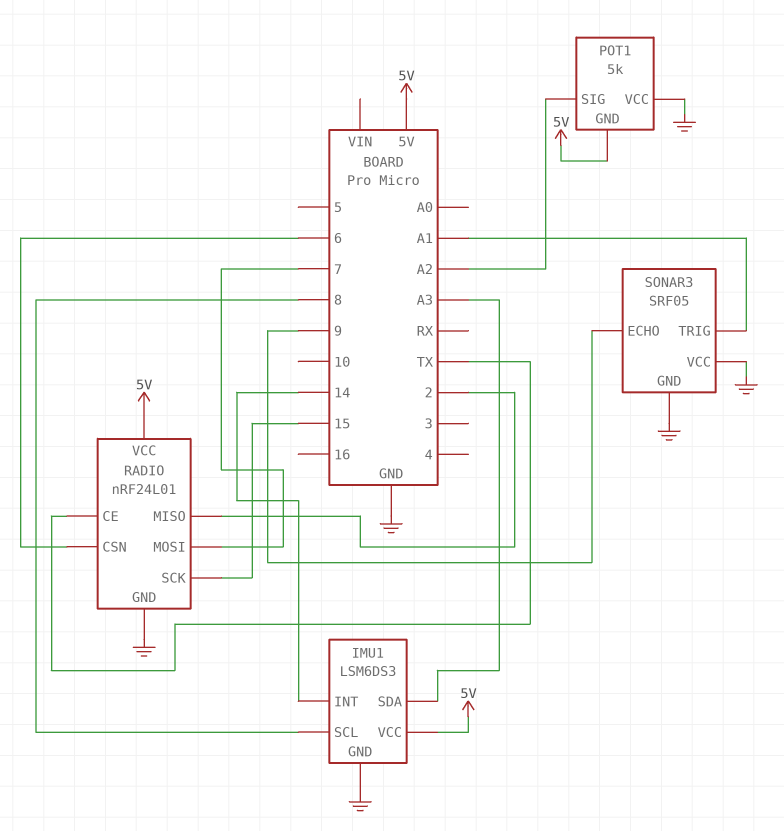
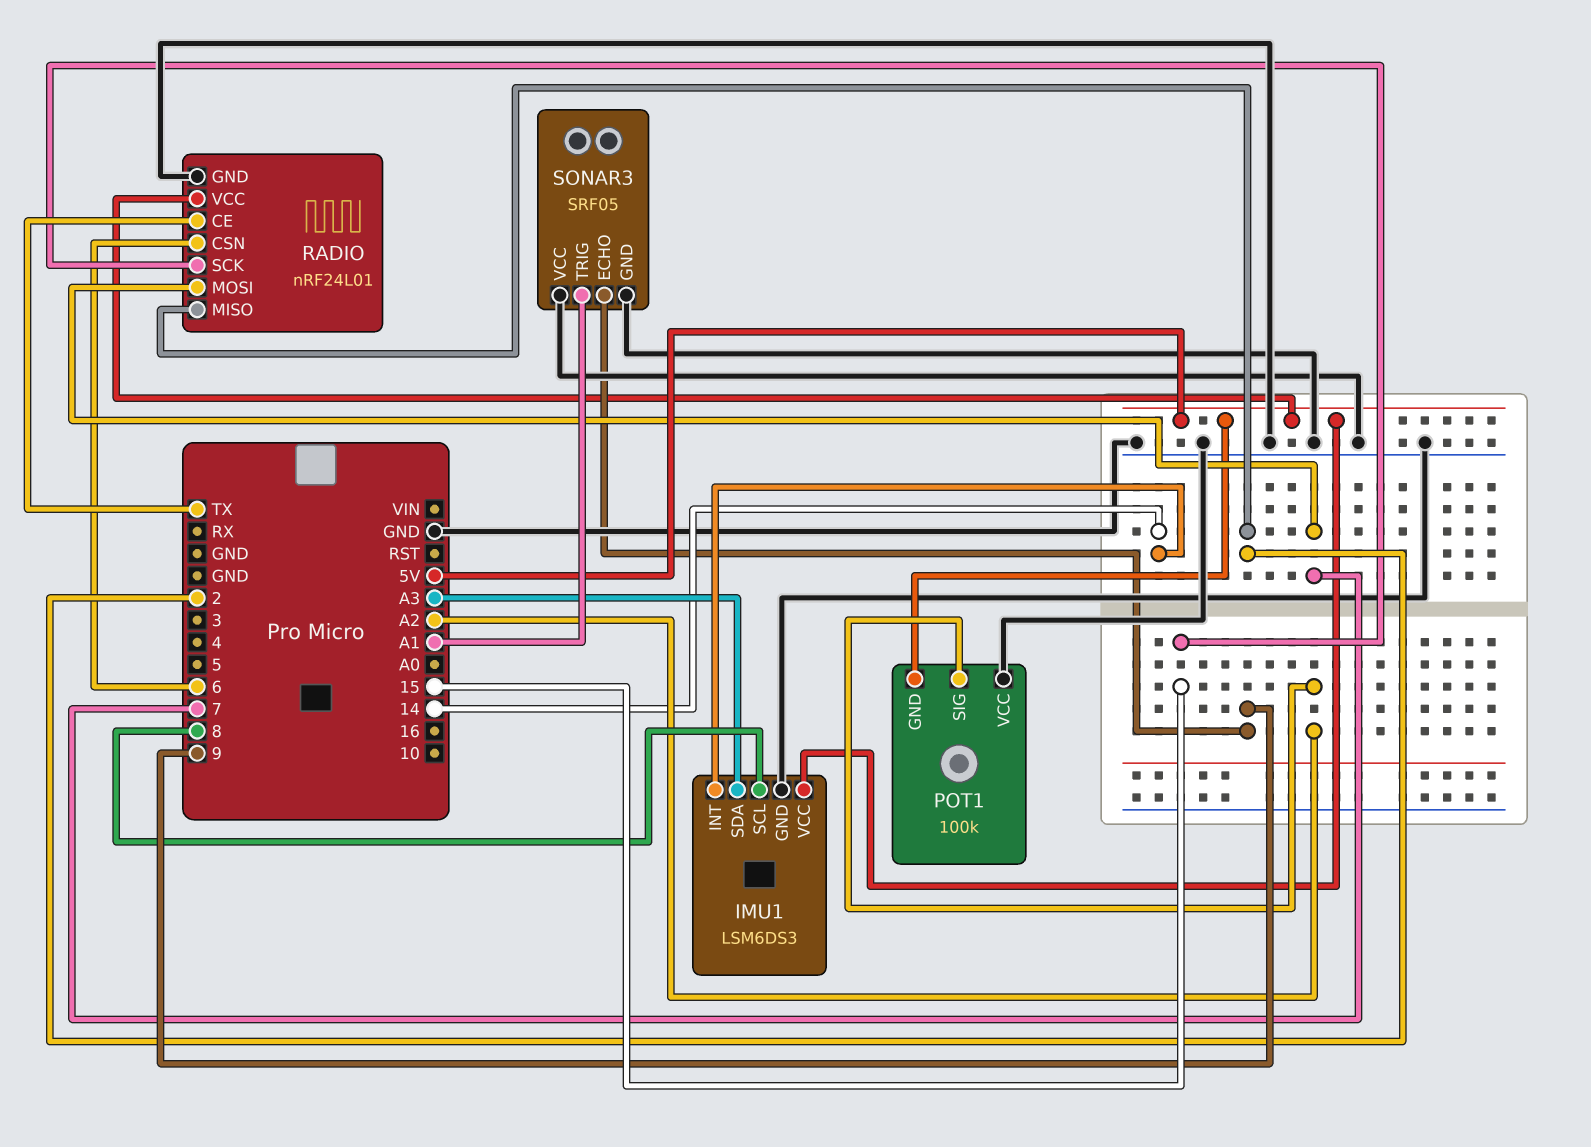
POT1: 5k -> 100k

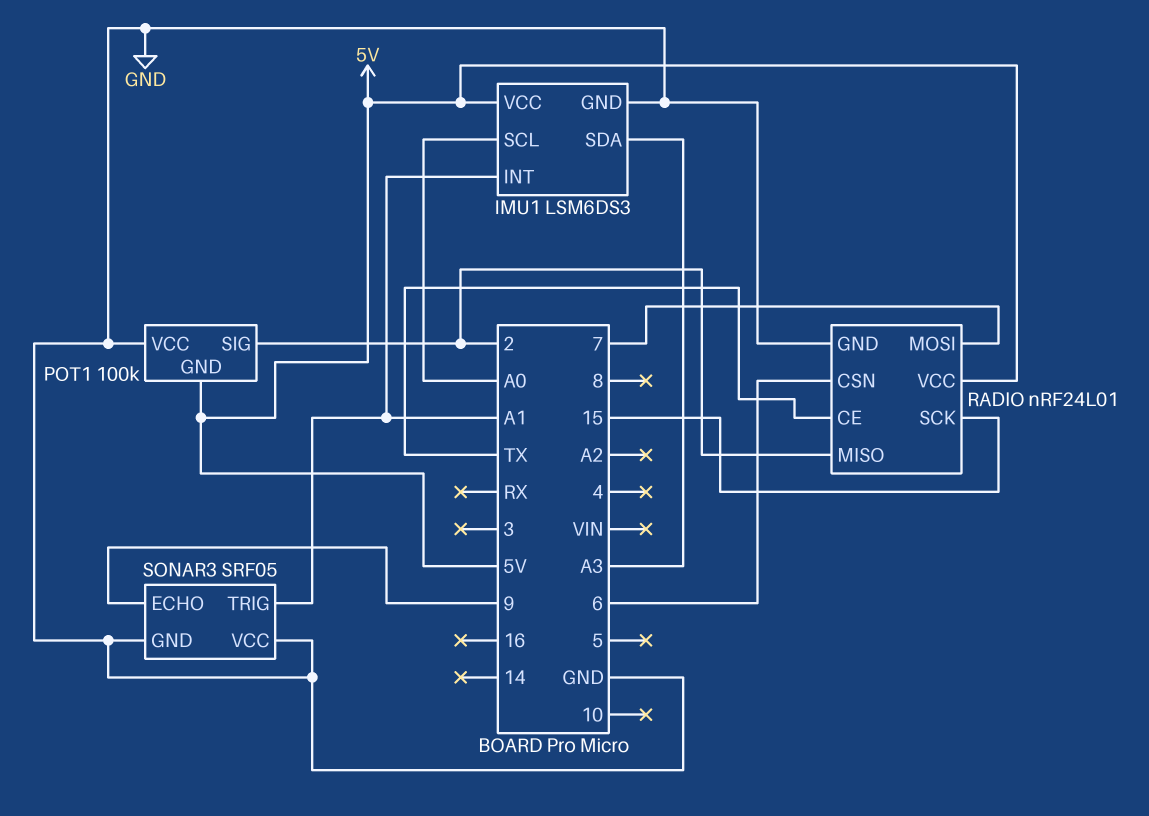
IMU1 pin INT: 14 -> A1
IMU1 pin SCL: 8 -> A0
POT1 pin SIG: A2 -> 2

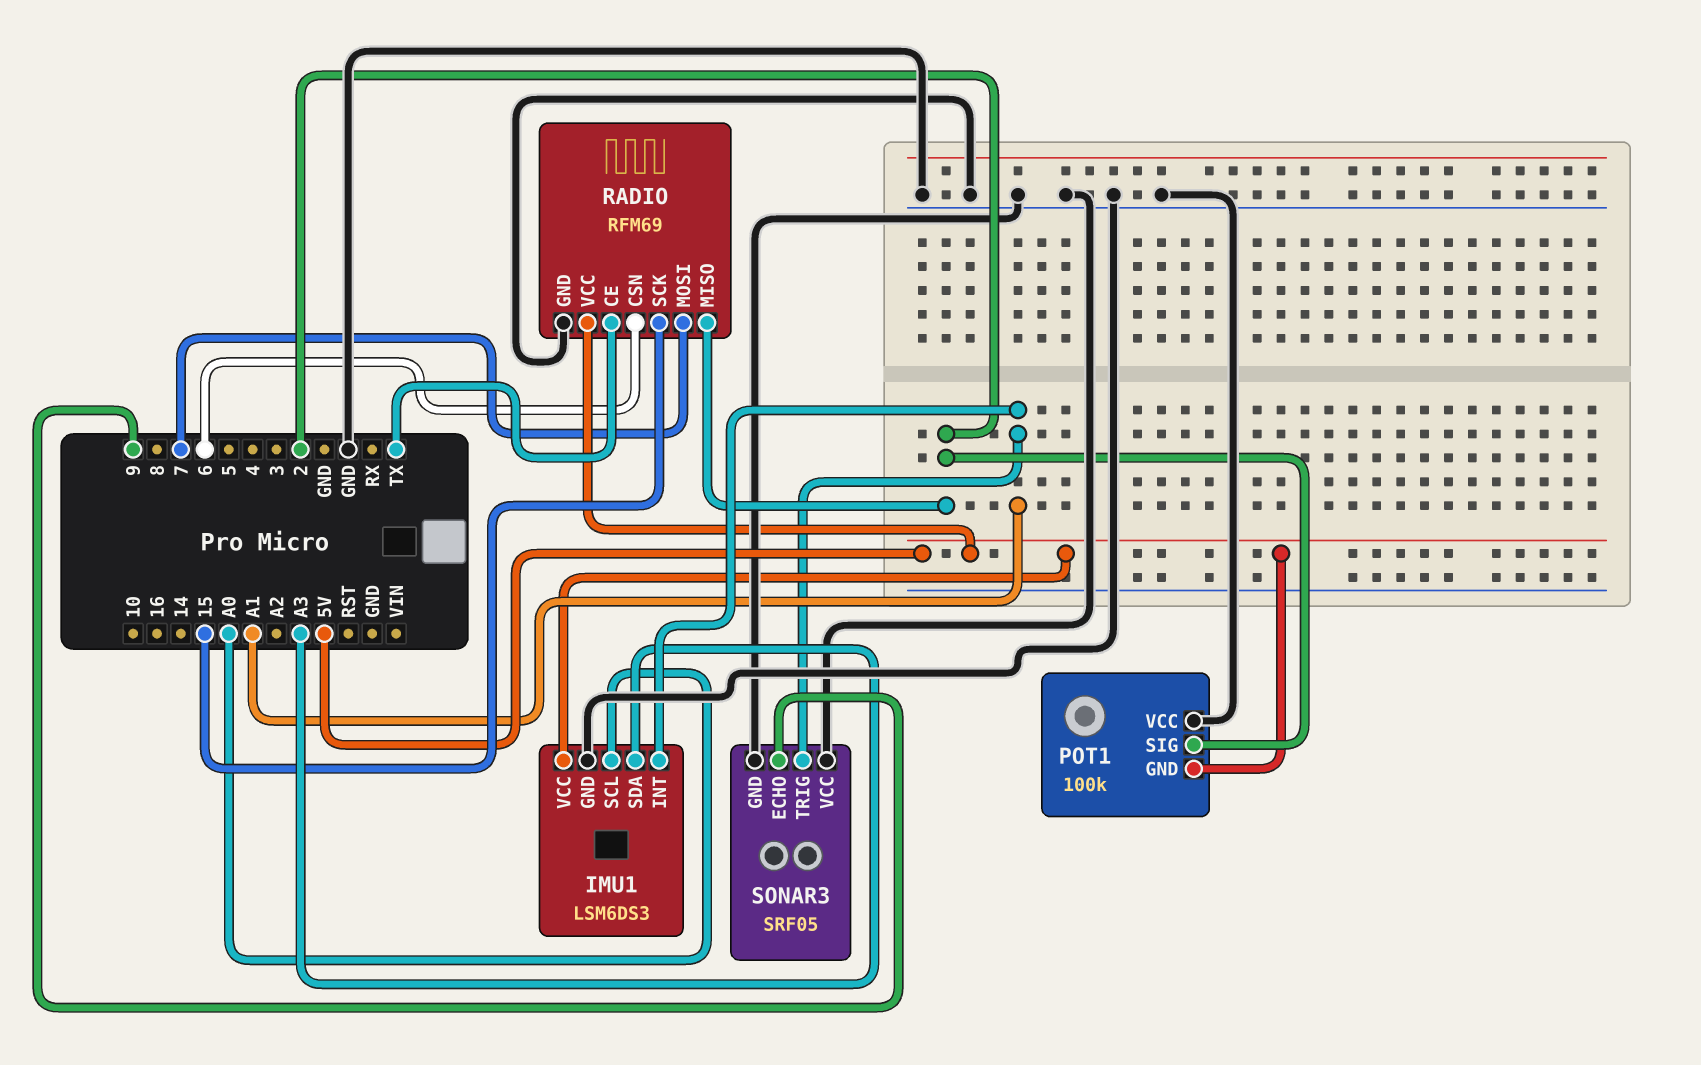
RADIO: nRF24L01 -> RFM69

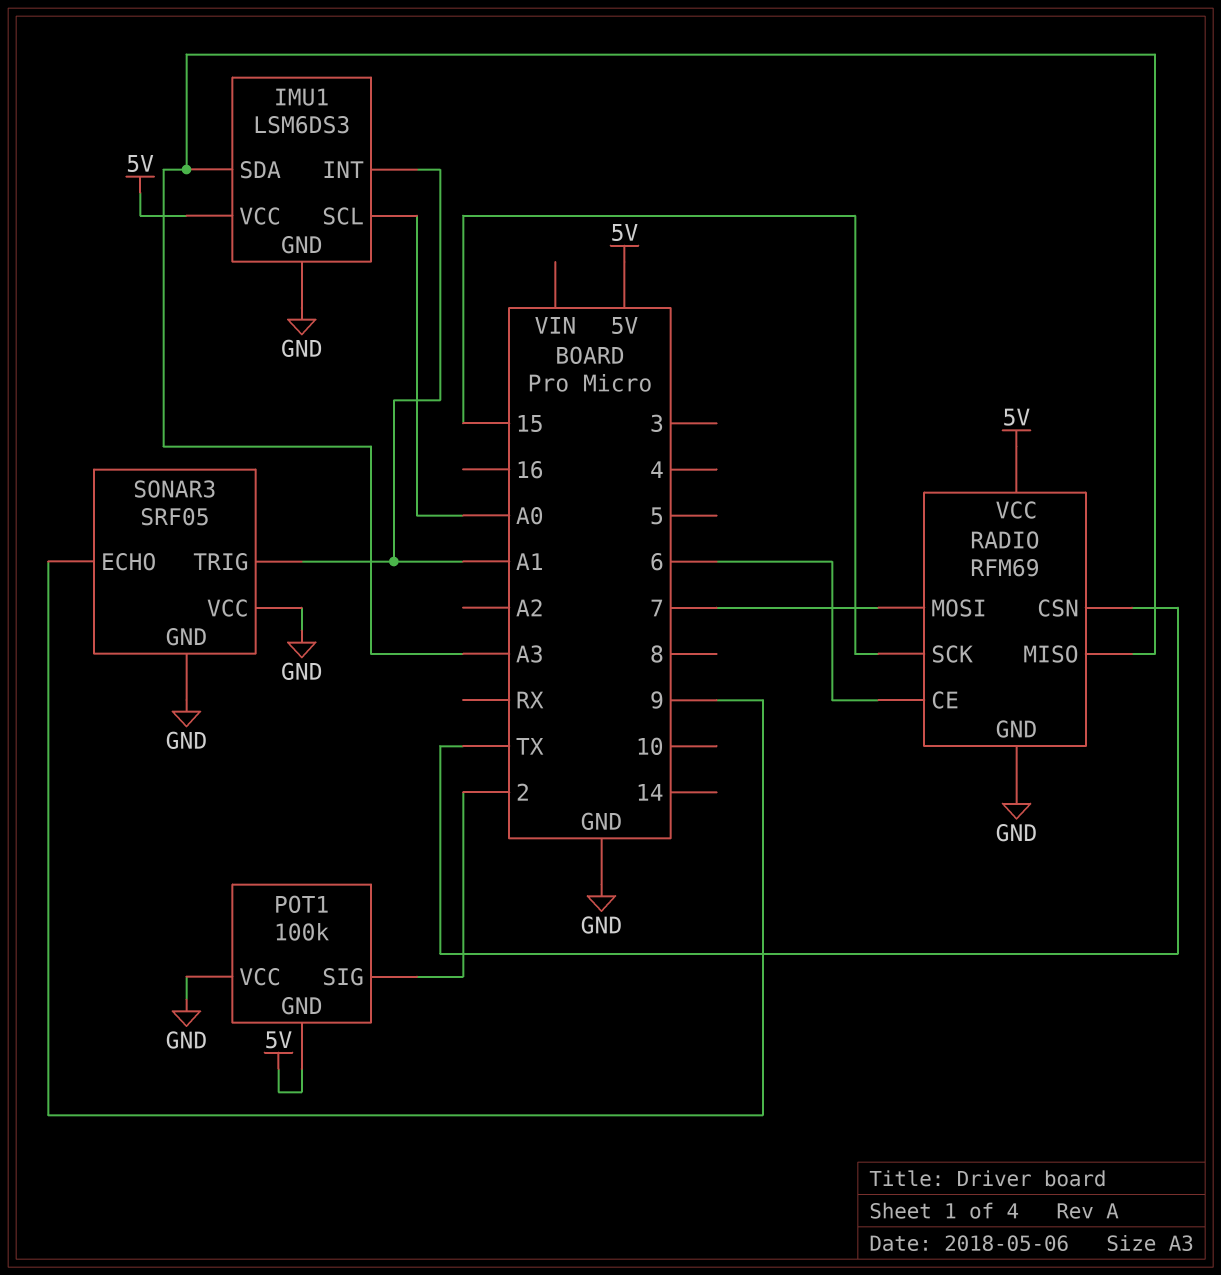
RADIO pin CE: TX -> 6
RADIO pin CSN: 6 -> TX
RADIO pin MISO: 2 -> A3

